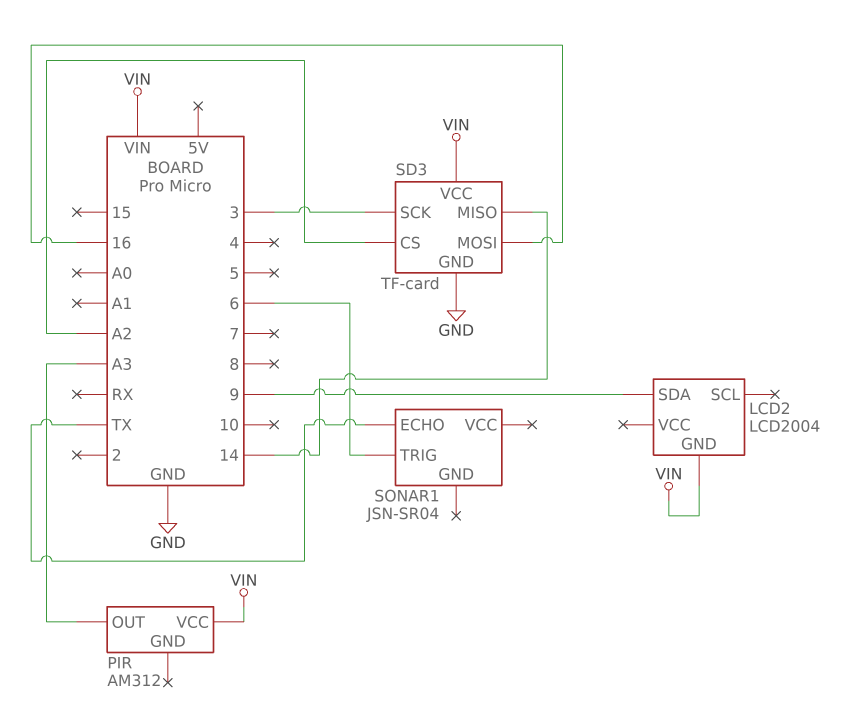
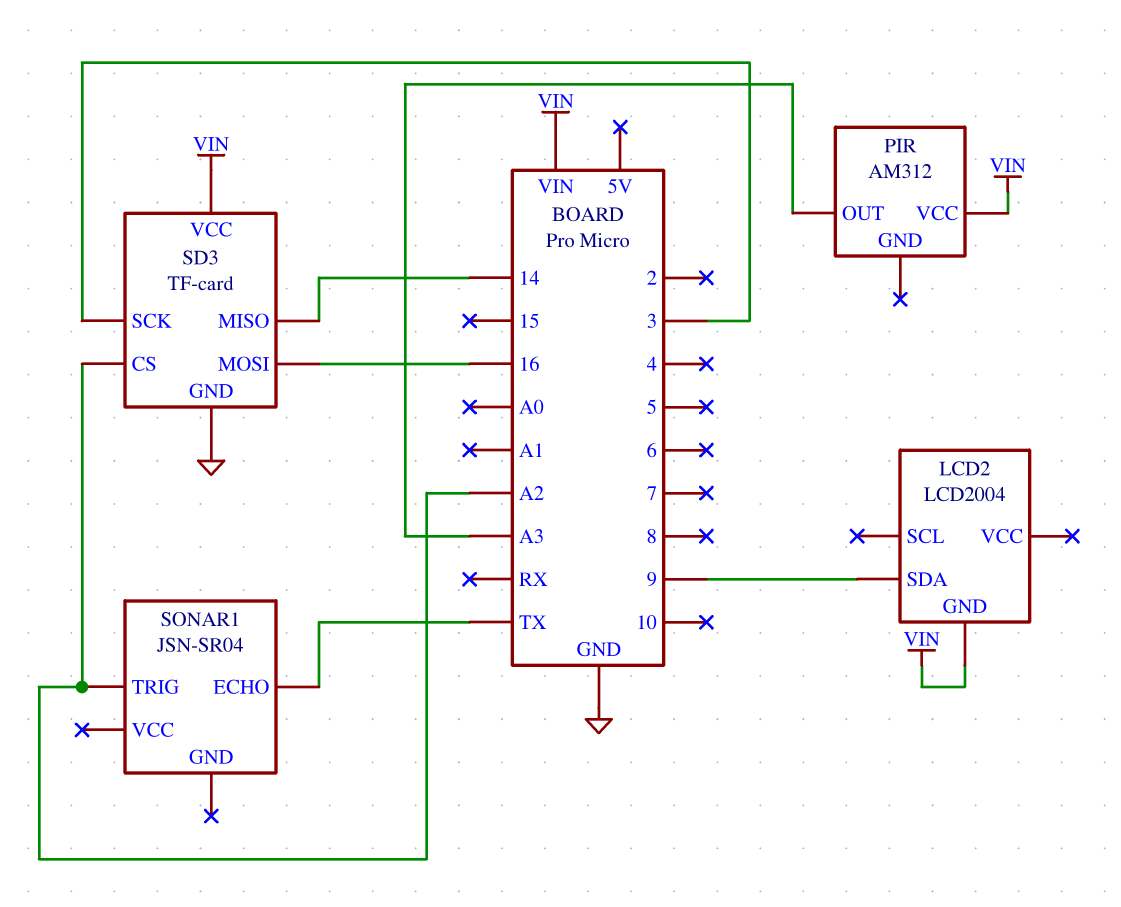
SONAR1 pin TRIG: 6 -> A2

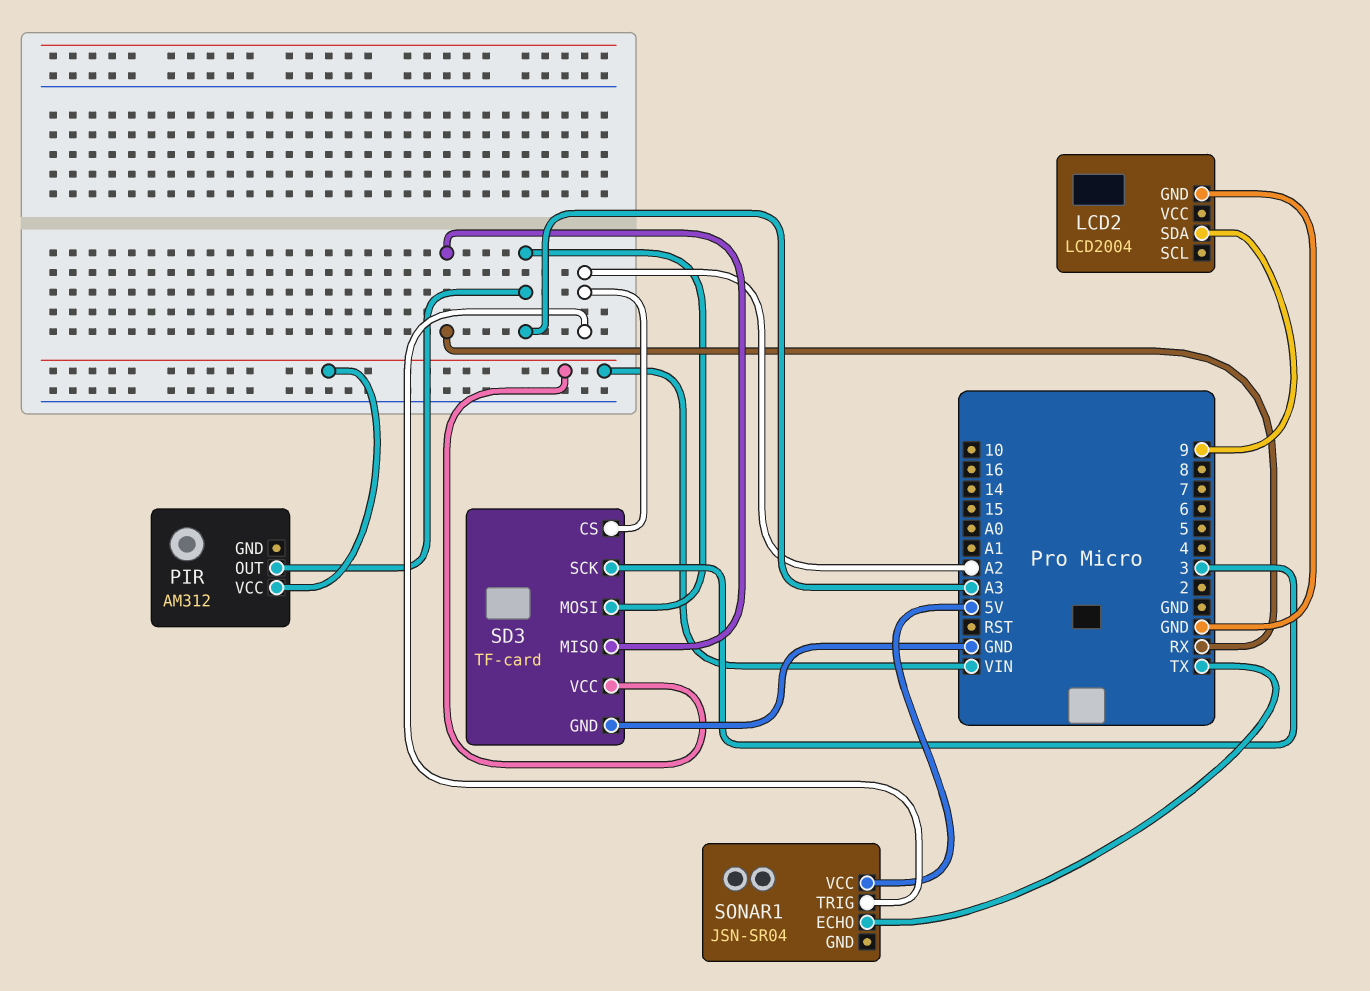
LCD2 pin GND: VIN -> GND
SD3 pin MISO: 14 -> RX
SD3 pin MOSI: 16 -> A3
SONAR1 pin VCC: none -> 5V

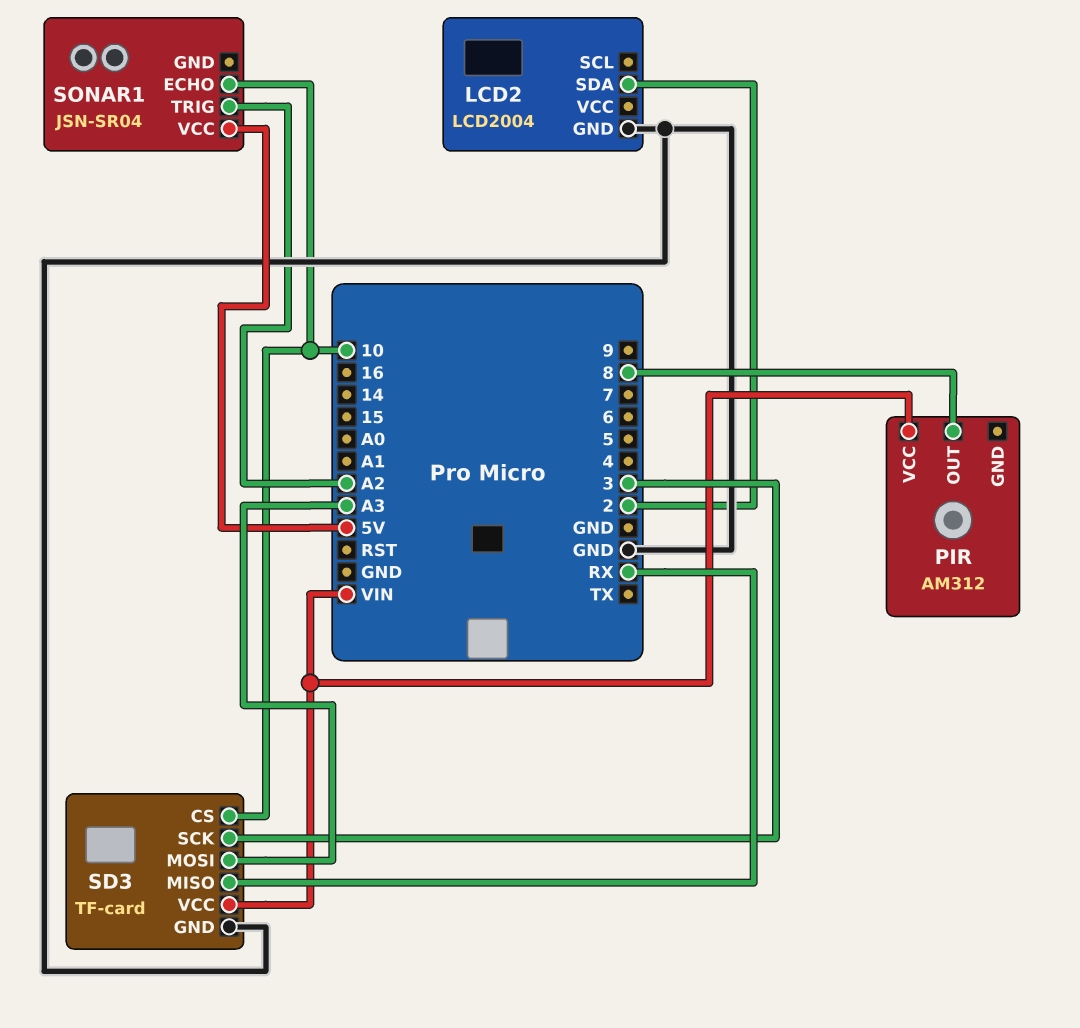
LCD2 pin SDA: 9 -> 2
PIR pin OUT: A3 -> 8
SD3 pin CS: A2 -> 10
SONAR1 pin ECHO: TX -> 10

